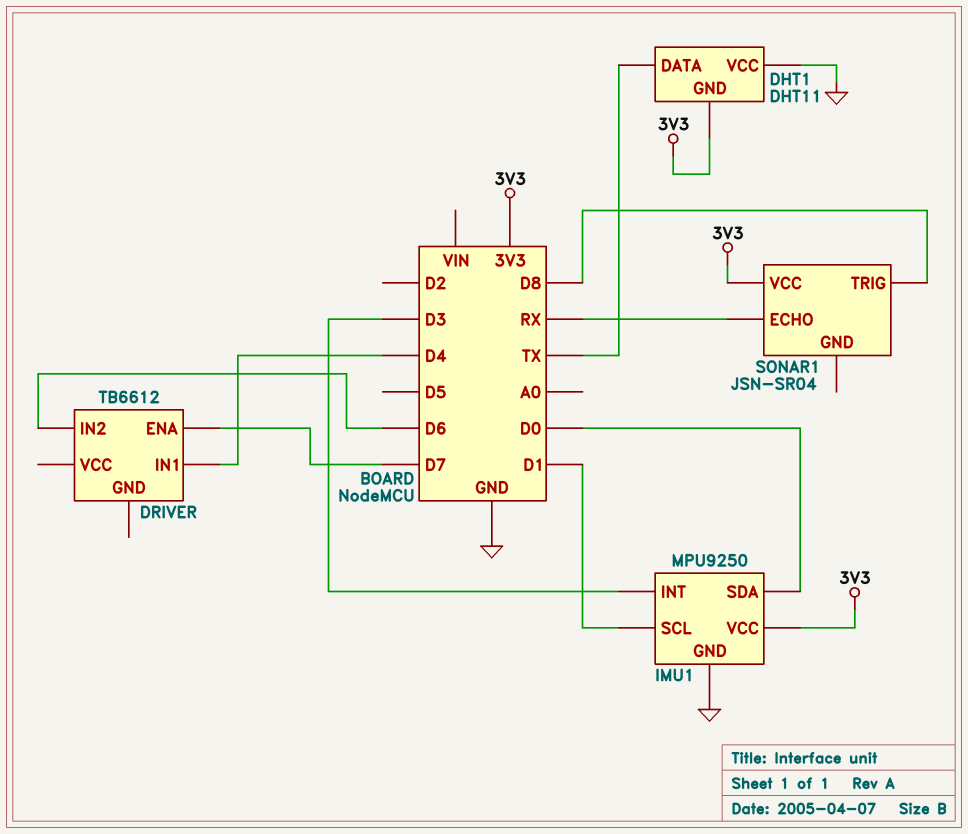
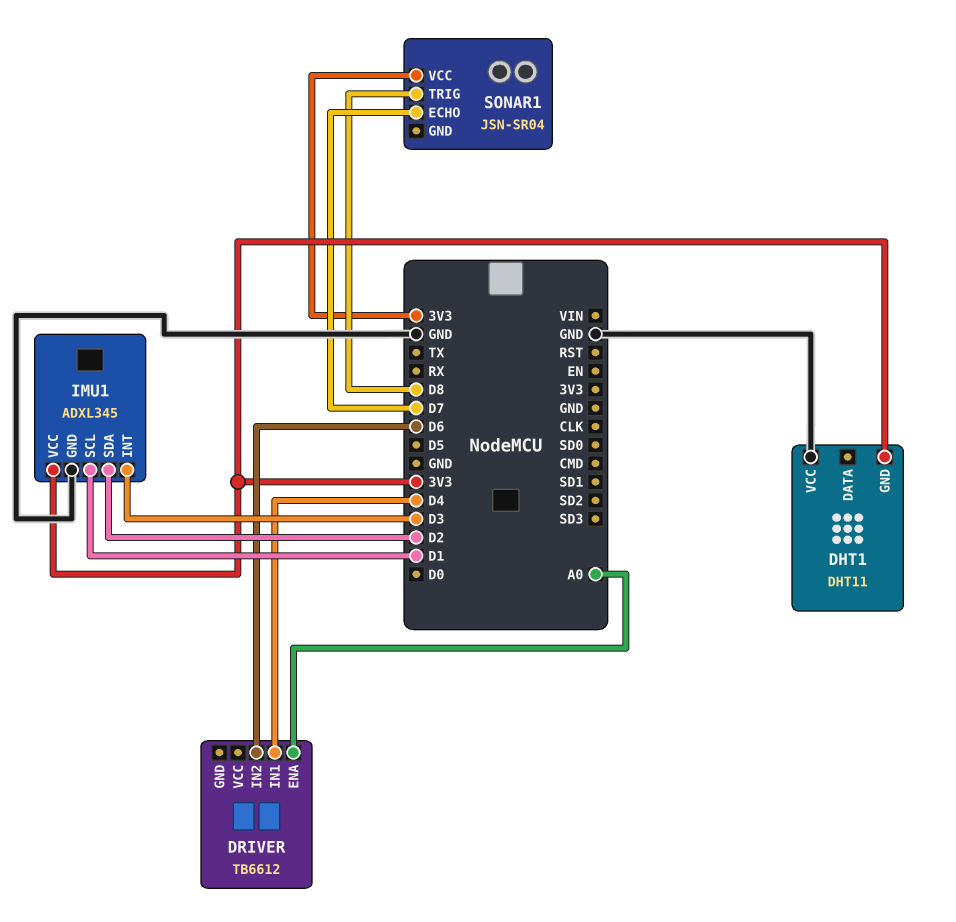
DHT1 pin DATA: TX -> none
DRIVER pin ENA: D7 -> A0
IMU1: MPU9250 -> ADXL345
IMU1 pin SDA: D0 -> D2
SONAR1 pin ECHO: RX -> D7

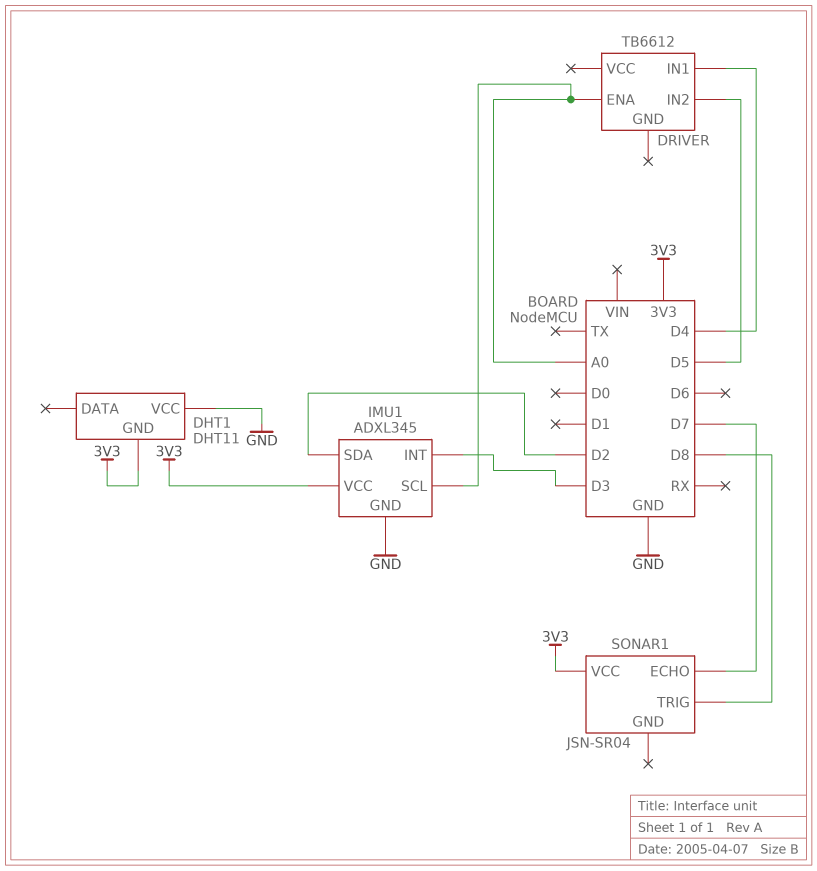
DRIVER pin IN2: D6 -> D5
IMU1 pin SCL: D1 -> A0

